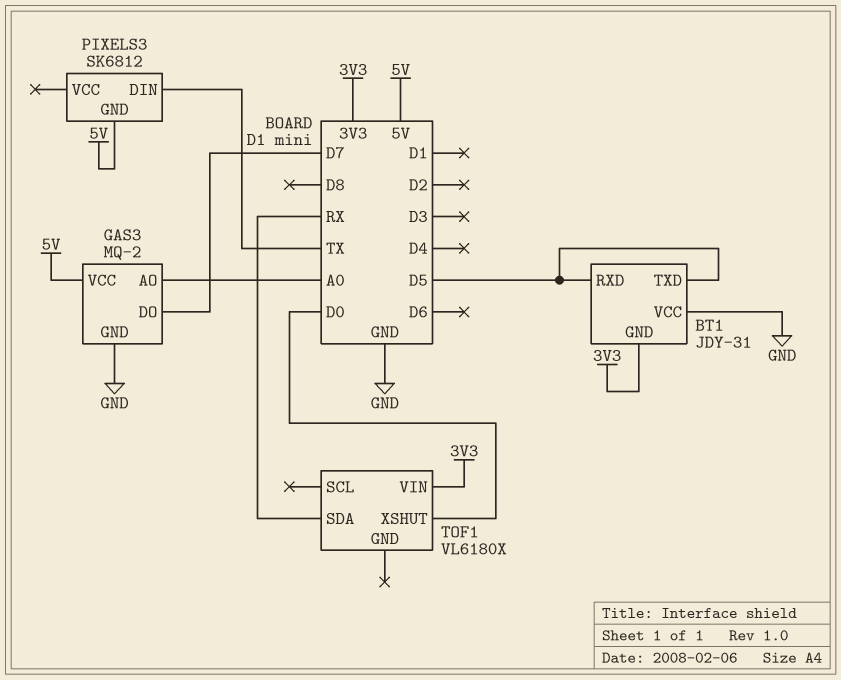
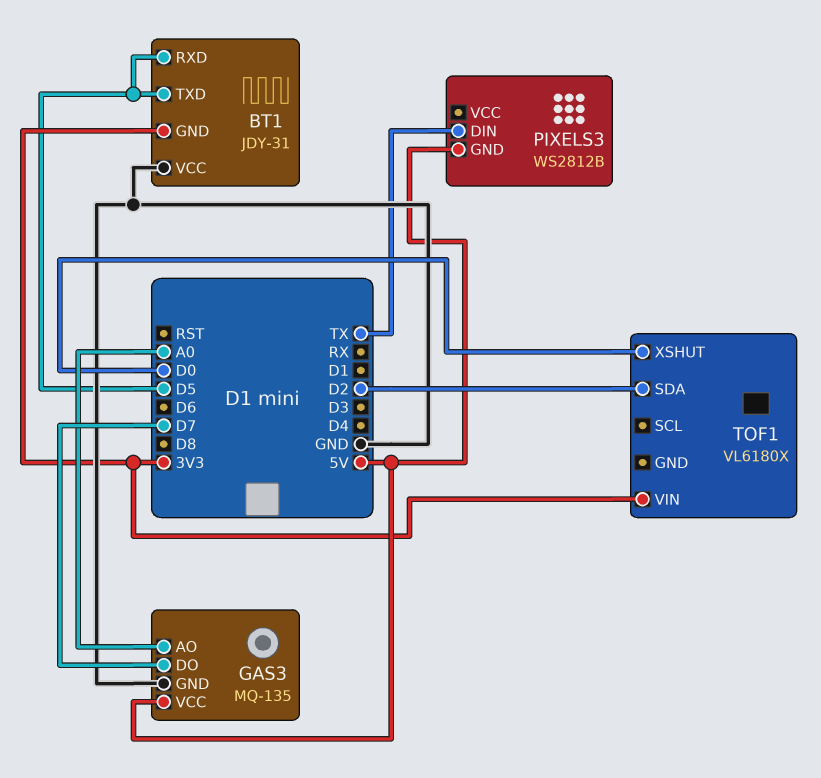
GAS3: MQ-2 -> MQ-135
PIXELS3: SK6812 -> WS2812B
TOF1 pin SDA: RX -> D2

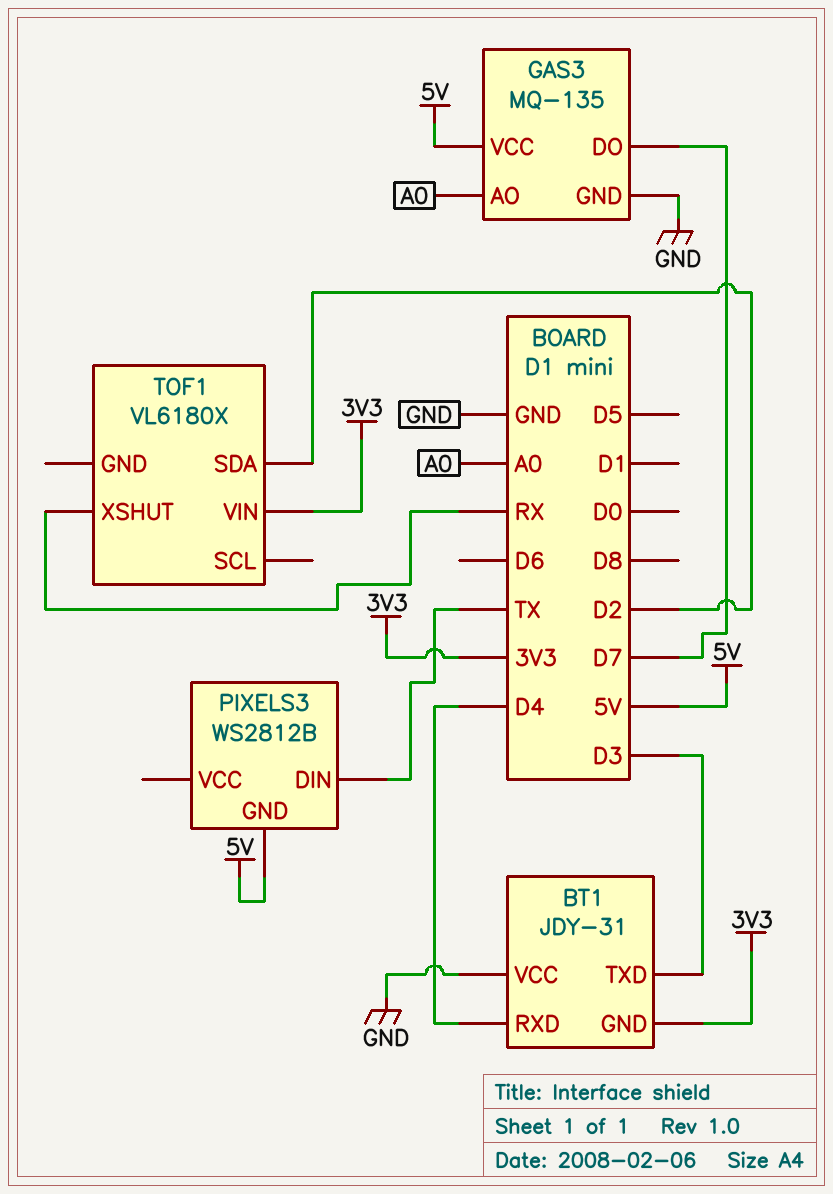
BT1 pin RXD: D5 -> D4
BT1 pin TXD: D5 -> D3
TOF1 pin XSHUT: D0 -> RX

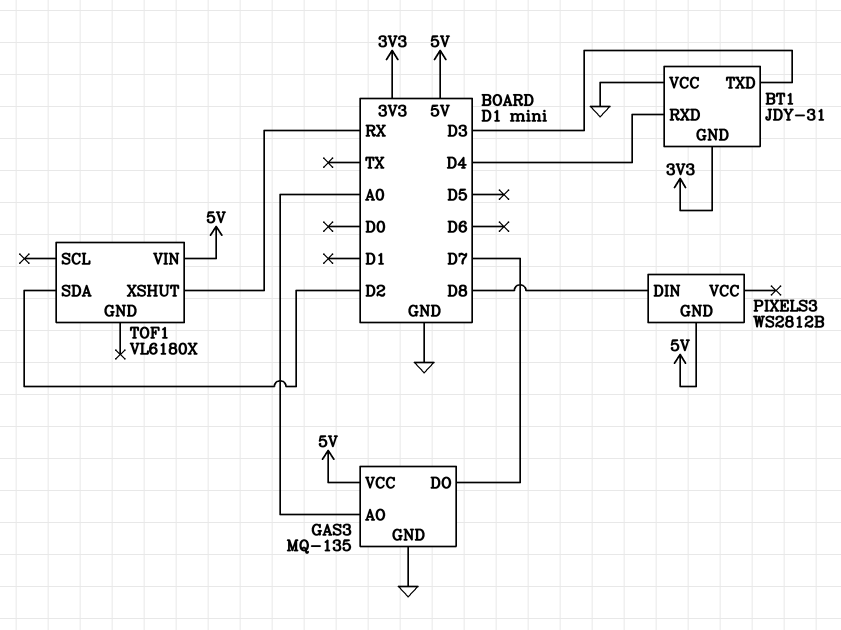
PIXELS3 pin DIN: TX -> D8
TOF1 pin VIN: 3V3 -> 5V

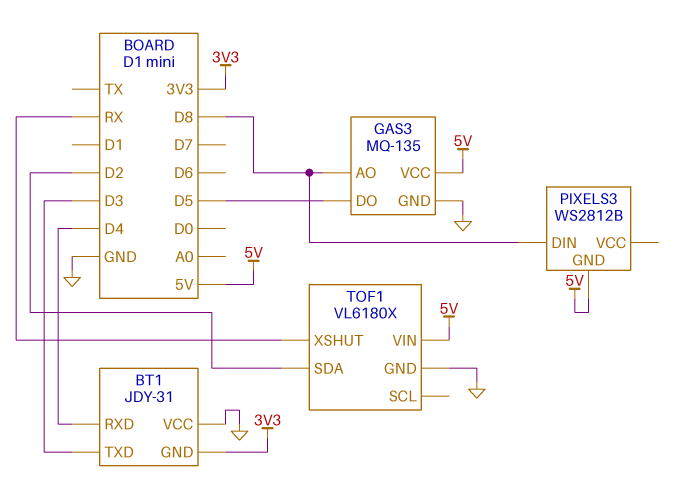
GAS3 pin AO: A0 -> D8
GAS3 pin DO: D7 -> D5
TOF1 pin GND: none -> GND

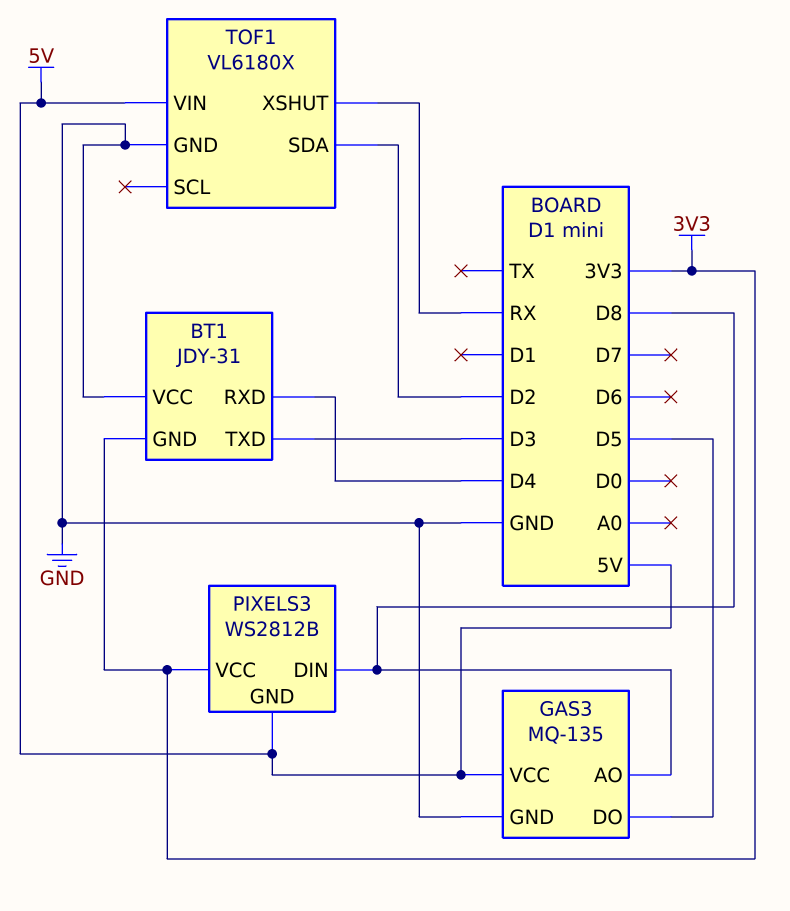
PIXELS3 pin VCC: none -> 3V3

